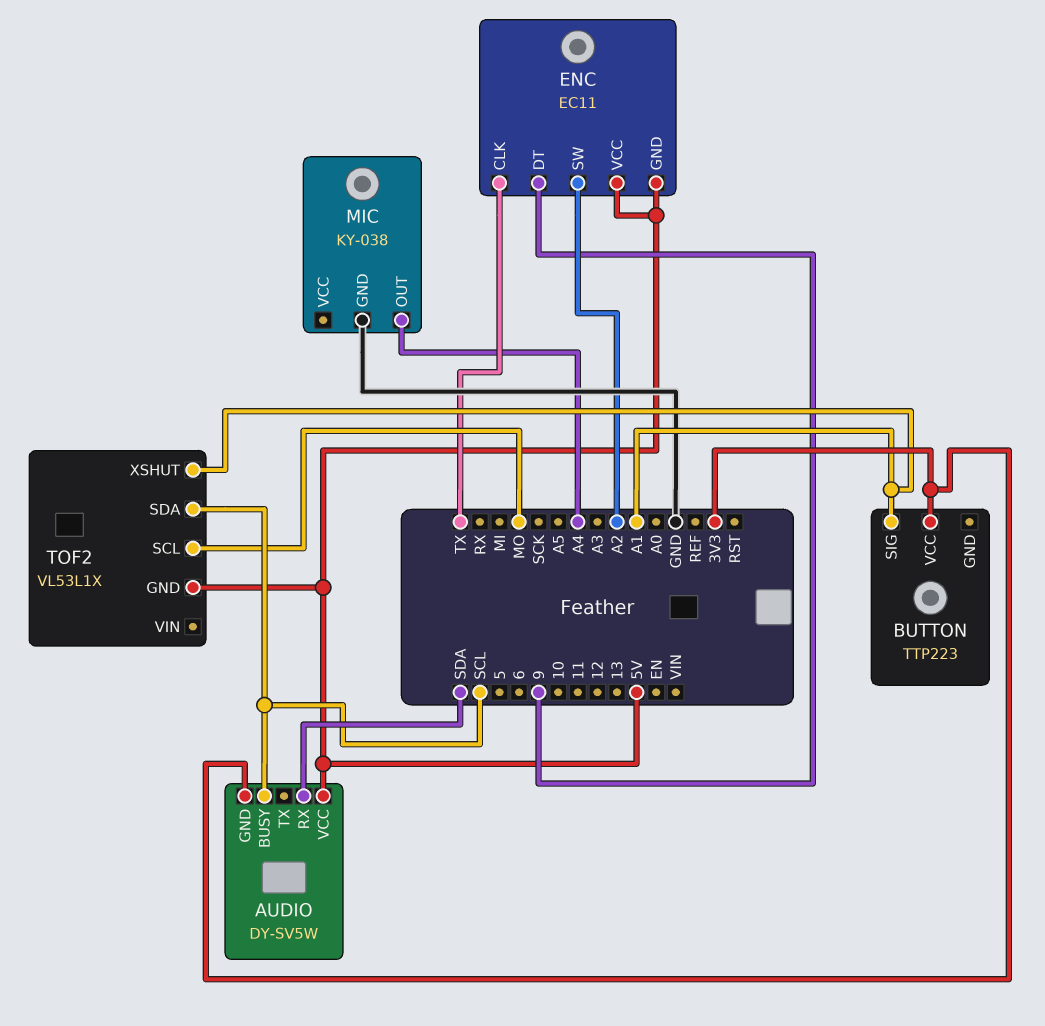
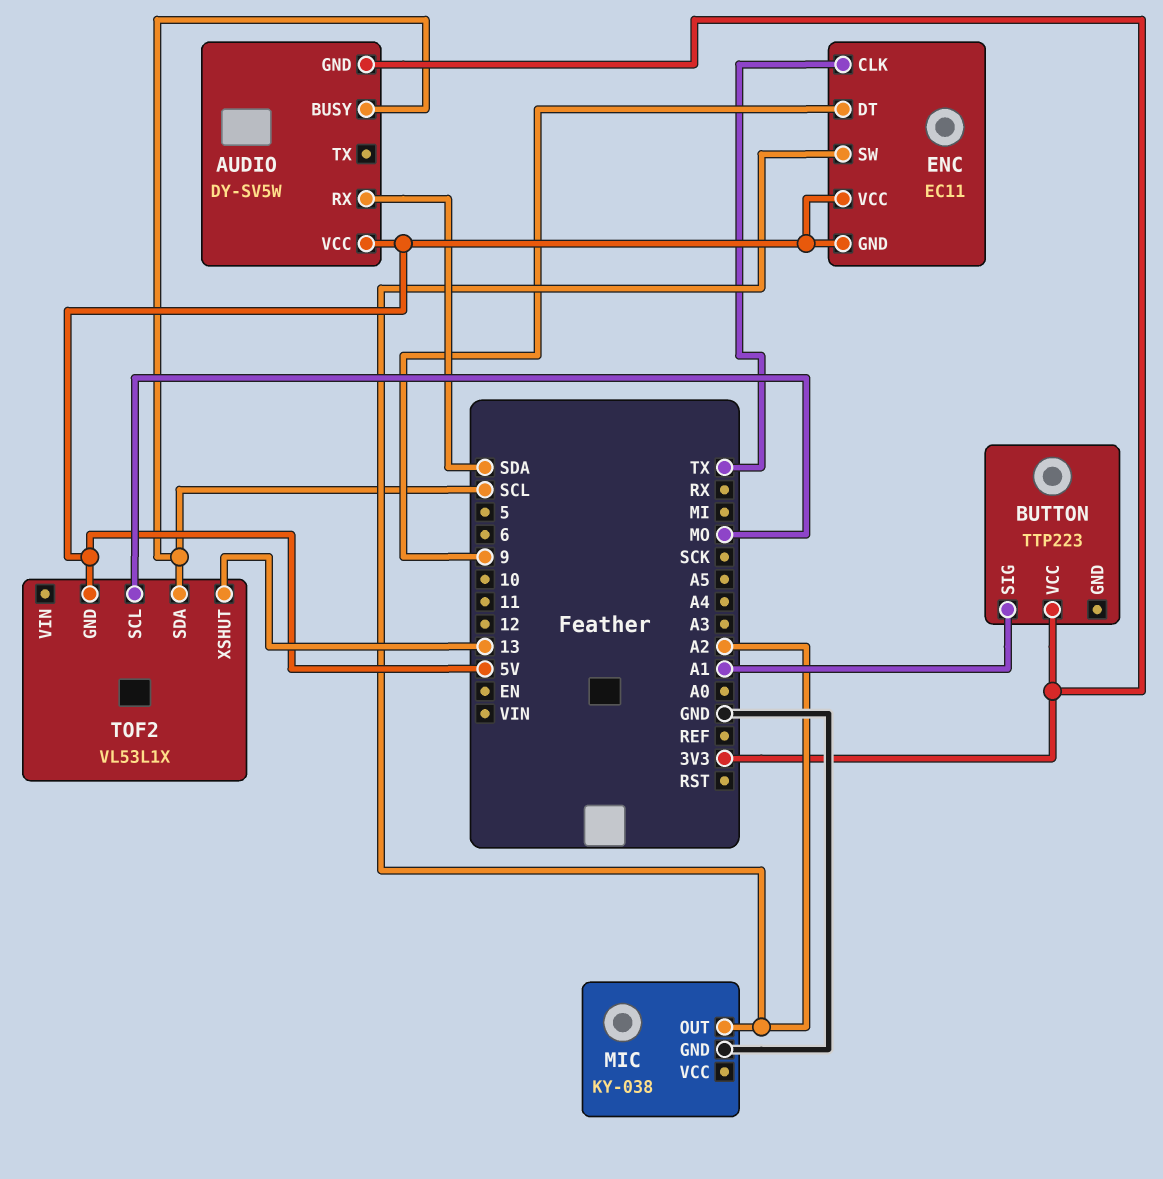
MIC pin OUT: A4 -> A2
TOF2 pin XSHUT: A1 -> 13

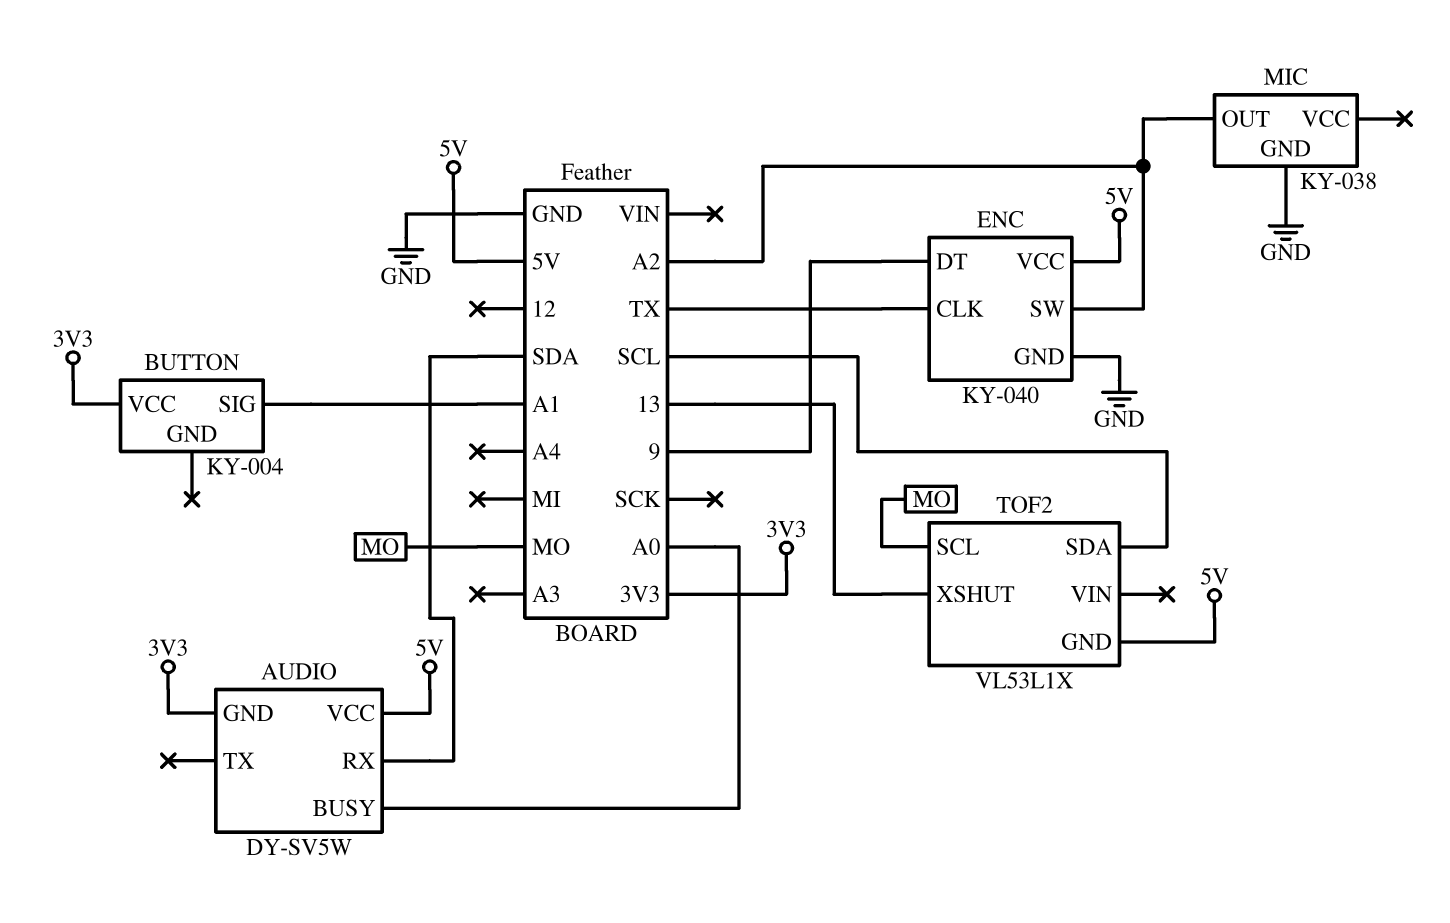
AUDIO pin BUSY: SCL -> A0
BUTTON: TTP223 -> KY-004
ENC: EC11 -> KY-040
ENC pin GND: 5V -> GND

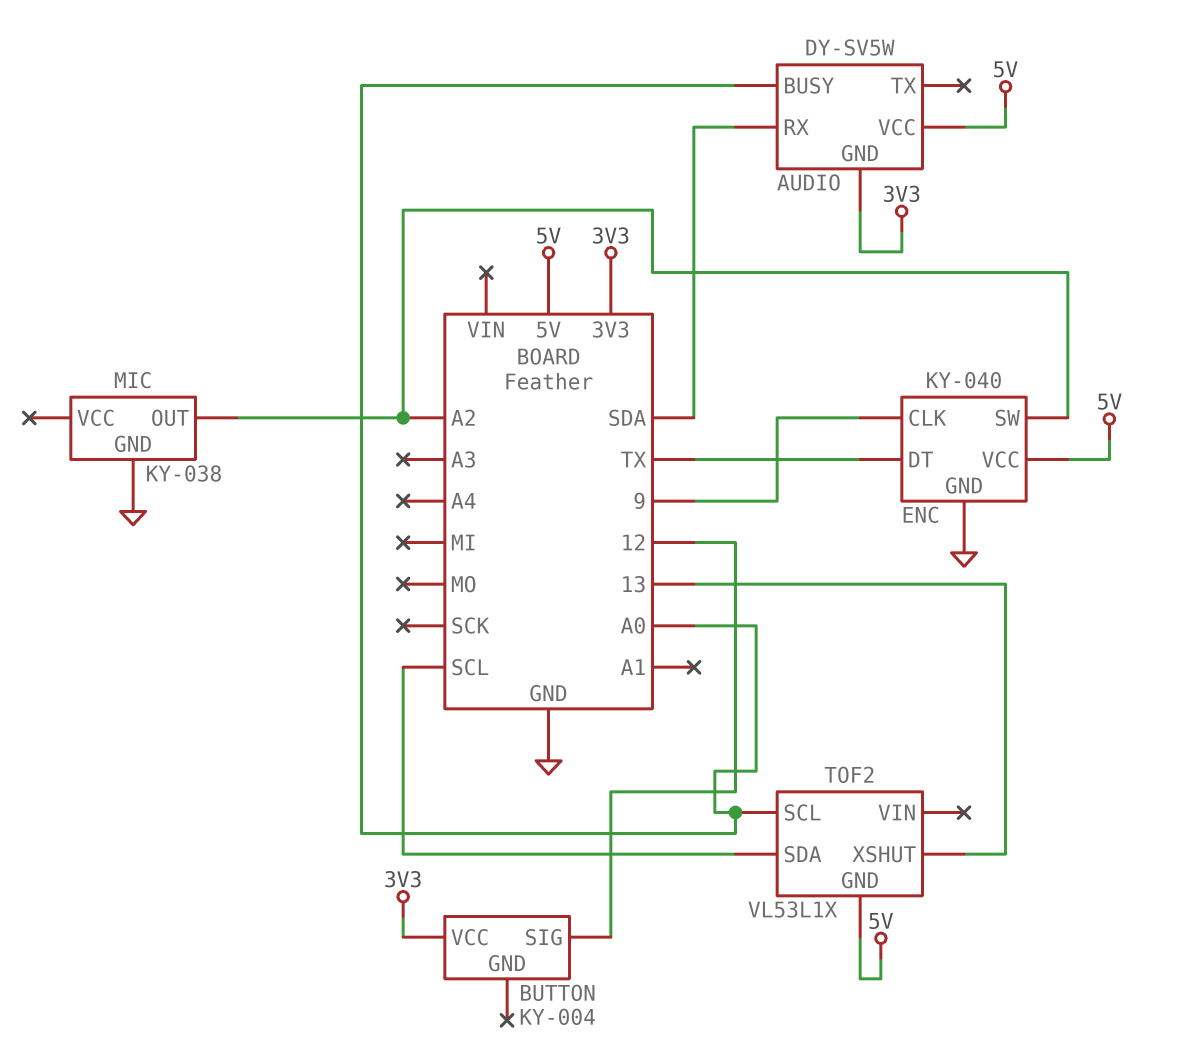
BUTTON pin SIG: A1 -> 12
ENC pin CLK: TX -> 9
ENC pin DT: 9 -> TX
TOF2 pin SCL: MO -> A0

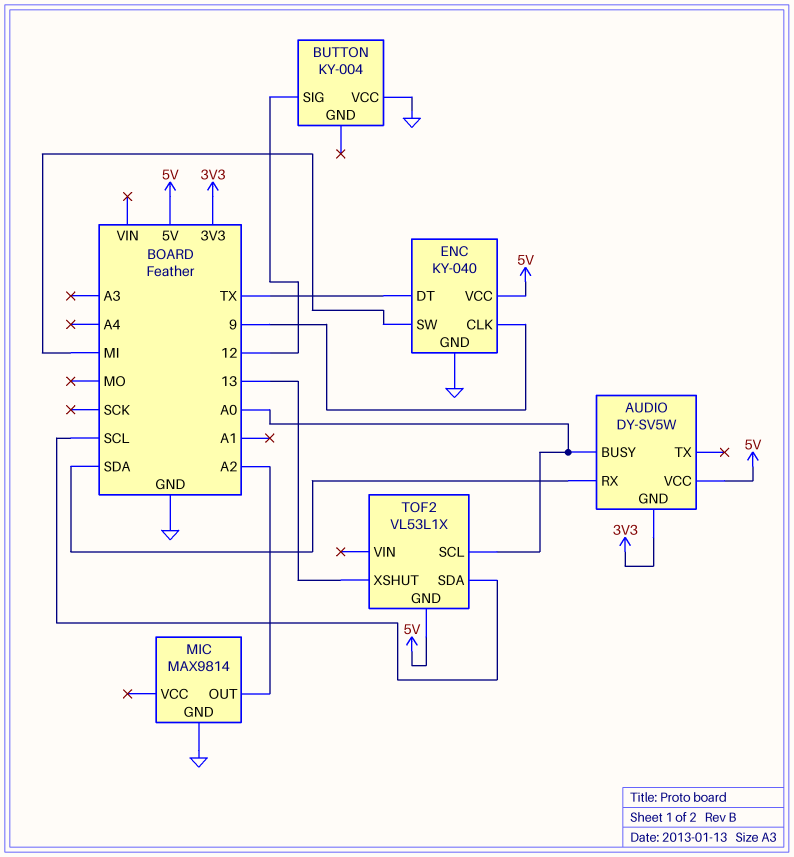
BUTTON pin VCC: 3V3 -> GND
ENC pin SW: A2 -> MI
MIC: KY-038 -> MAX9814

